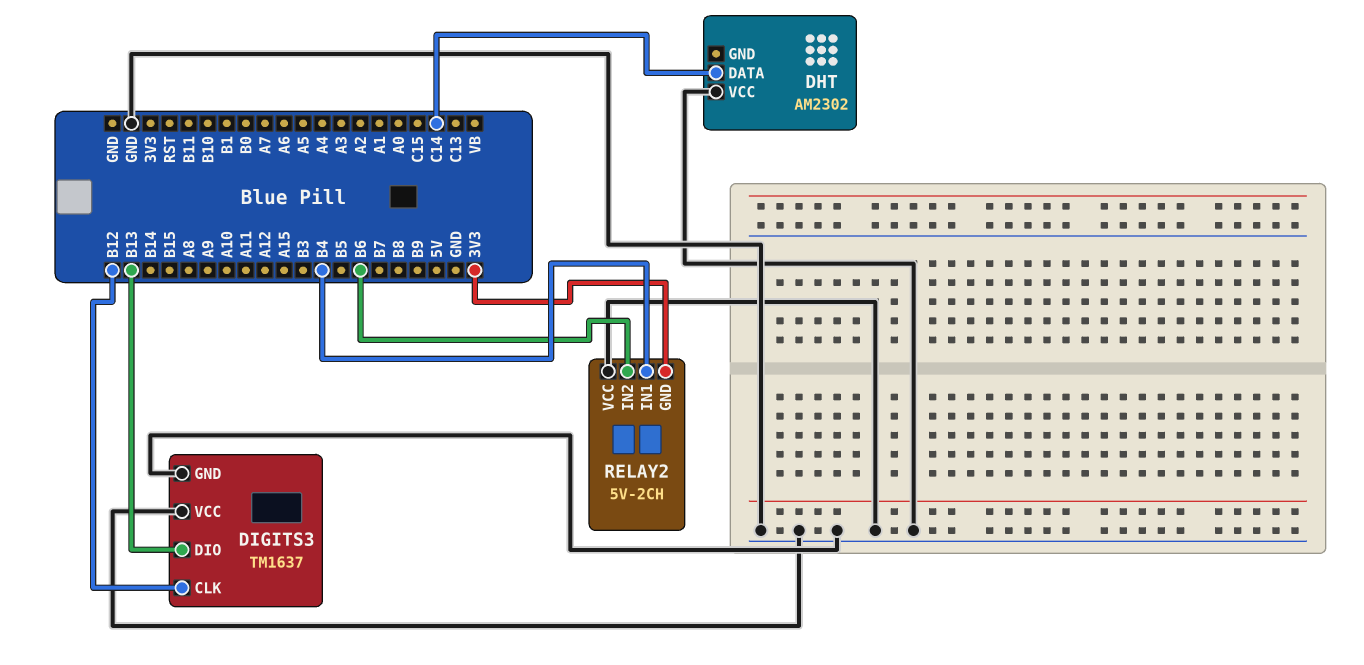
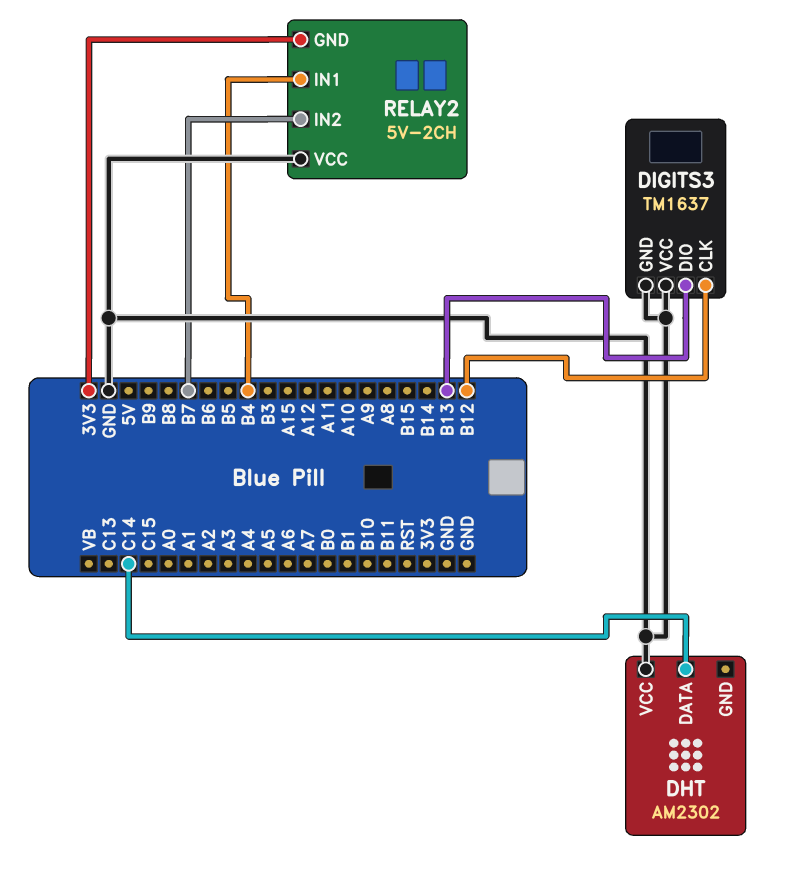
RELAY2 pin IN2: B6 -> B7

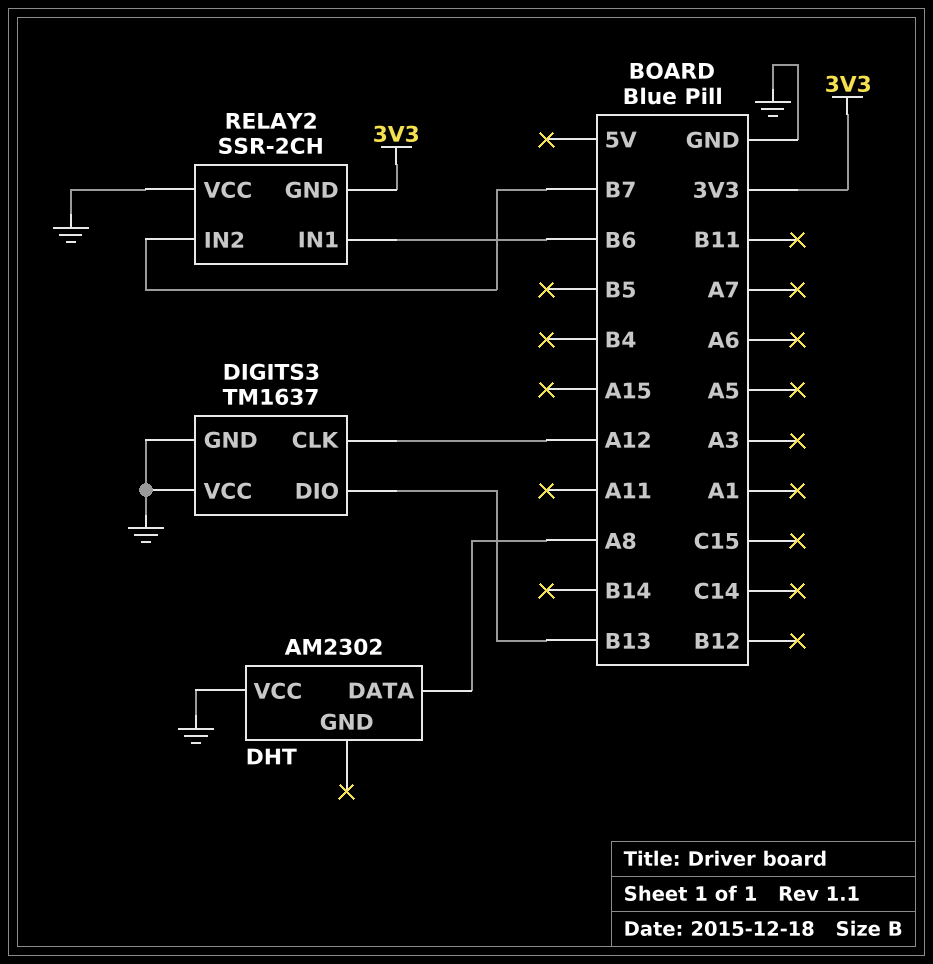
DHT pin DATA: C14 -> A8
DIGITS3 pin CLK: B12 -> A12
RELAY2: 5V-2CH -> SSR-2CH
RELAY2 pin IN1: B4 -> B6

